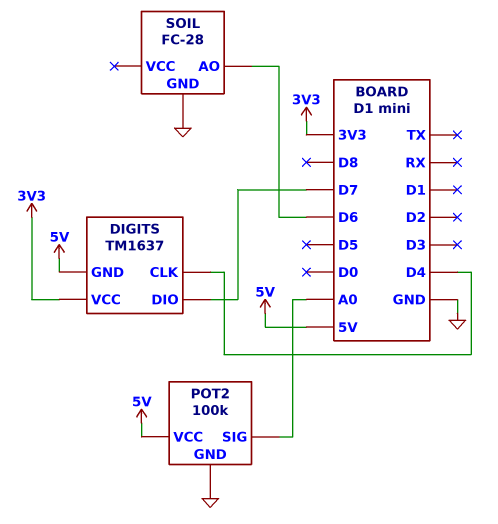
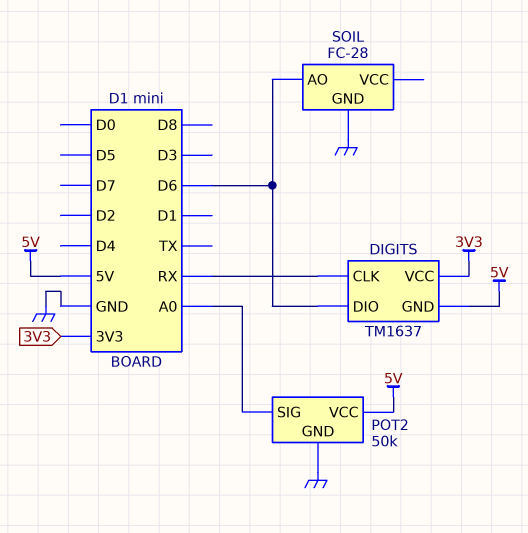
DIGITS pin CLK: D4 -> RX
DIGITS pin DIO: D7 -> D6
POT2: 100k -> 50k

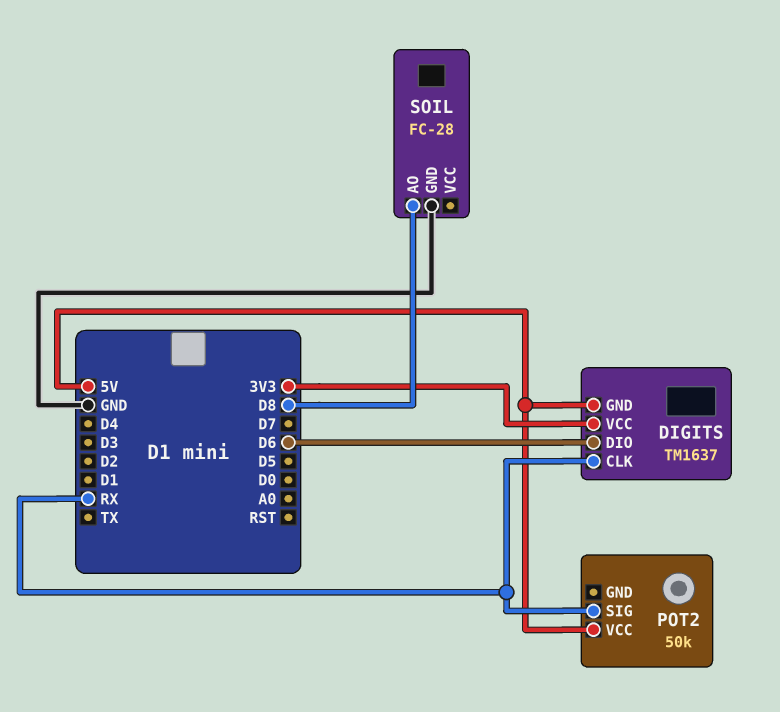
POT2 pin GND: GND -> none
POT2 pin SIG: A0 -> RX
SOIL pin AO: D6 -> D8

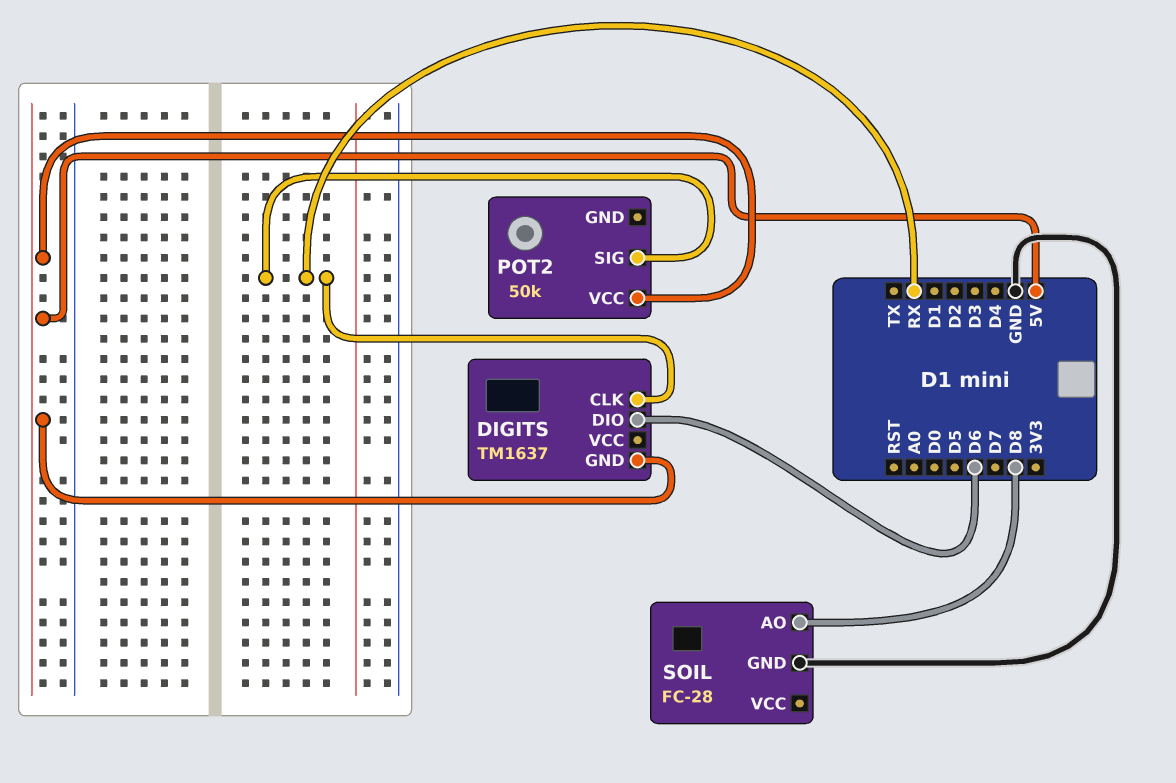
DIGITS pin VCC: 3V3 -> none

